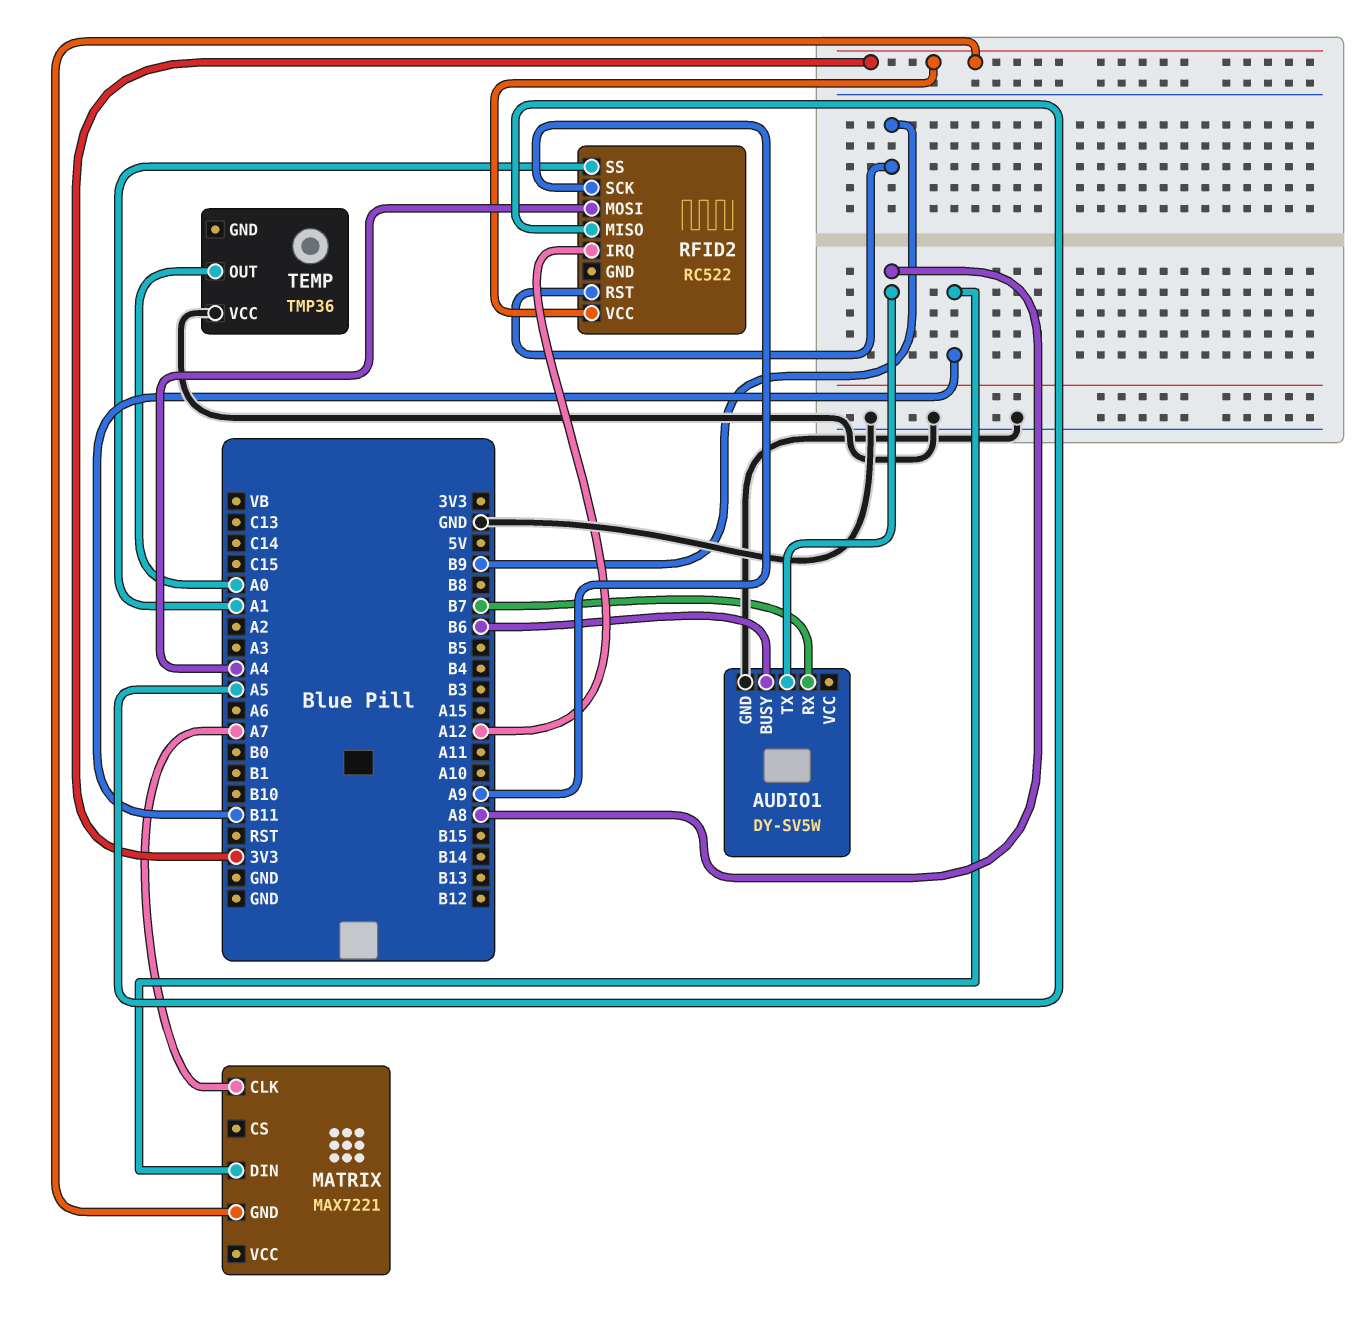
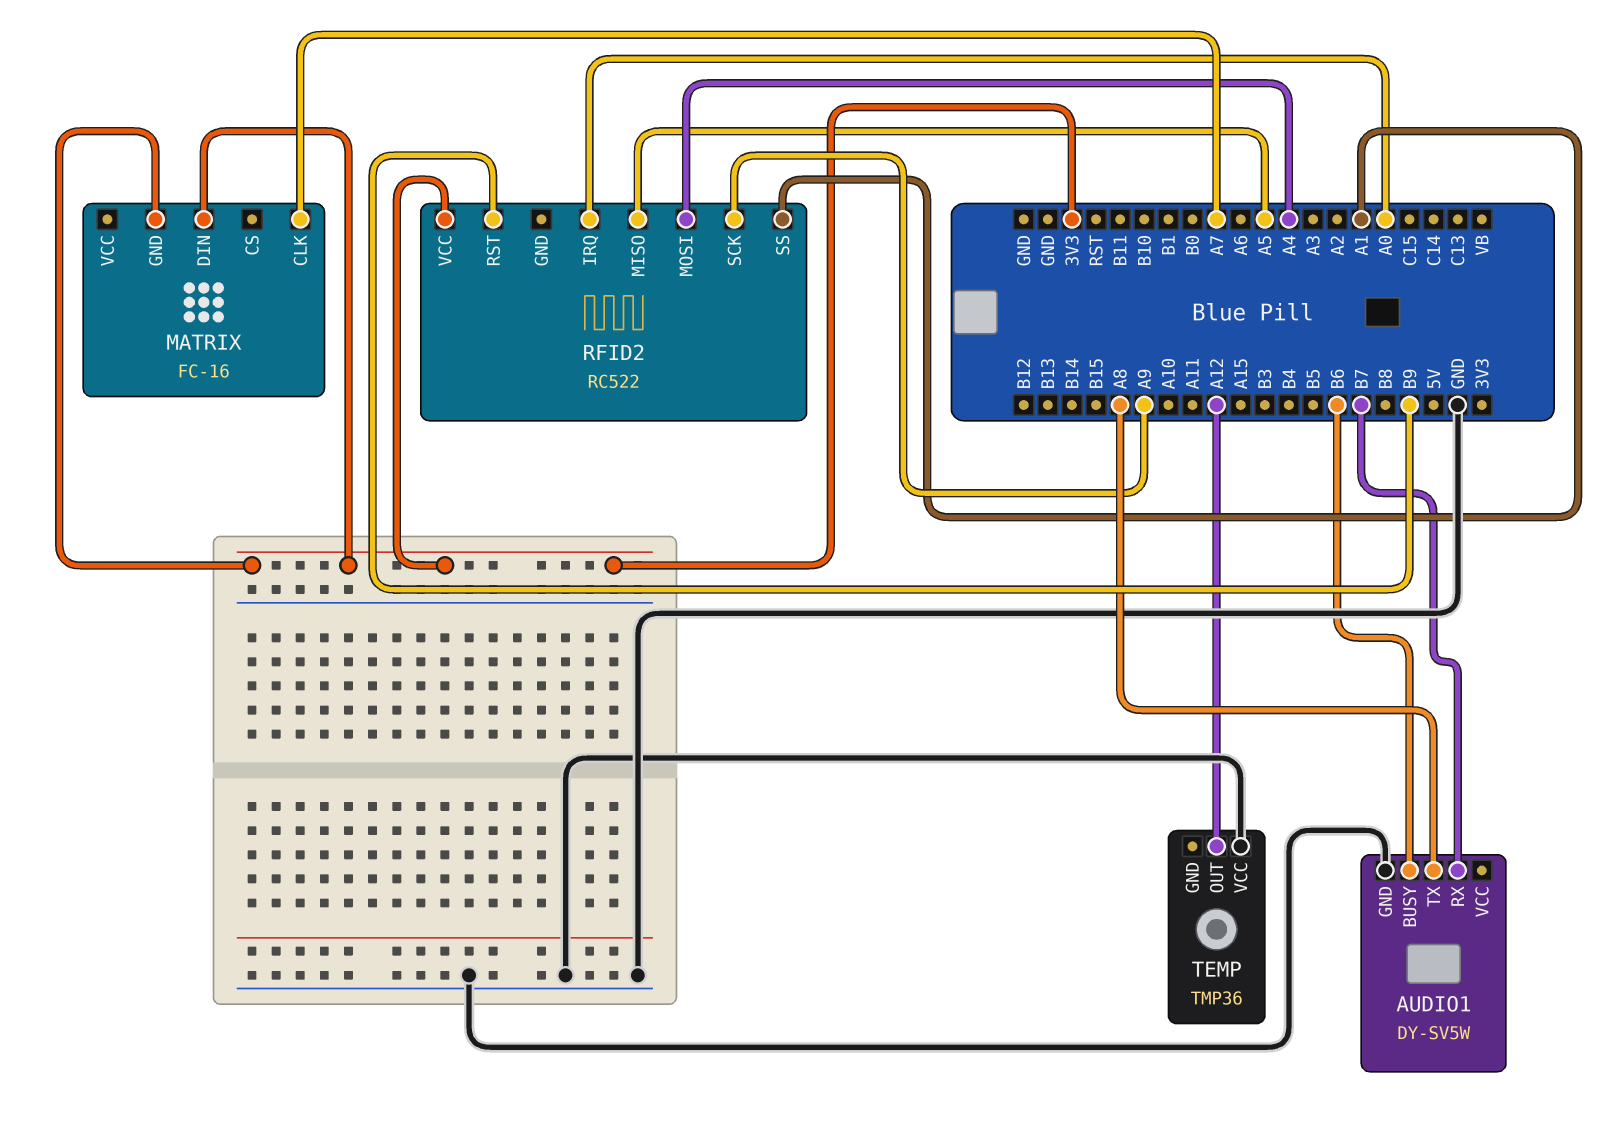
MATRIX: MAX7221 -> FC-16
MATRIX pin DIN: B11 -> 3V3
RFID2 pin IRQ: A12 -> A0
TEMP pin OUT: A0 -> A12

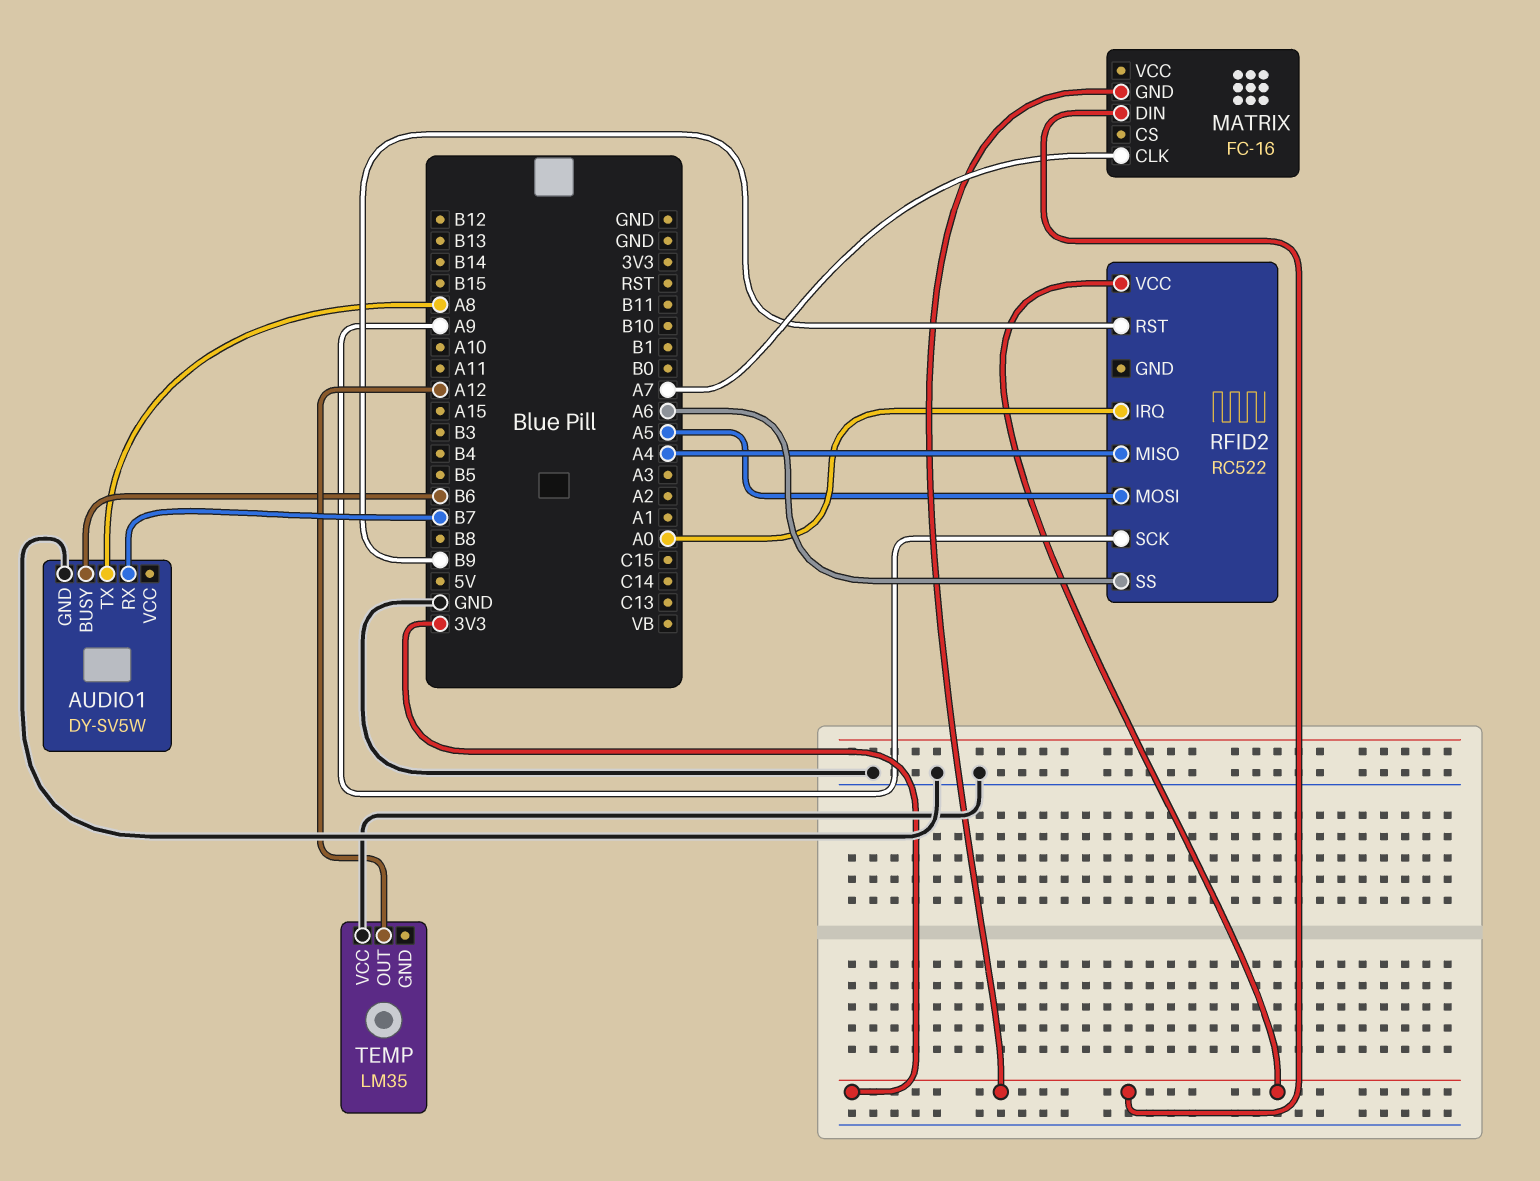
RFID2 pin MISO: A5 -> A4
RFID2 pin MOSI: A4 -> A5
RFID2 pin SS: A1 -> A6
TEMP: TMP36 -> LM35

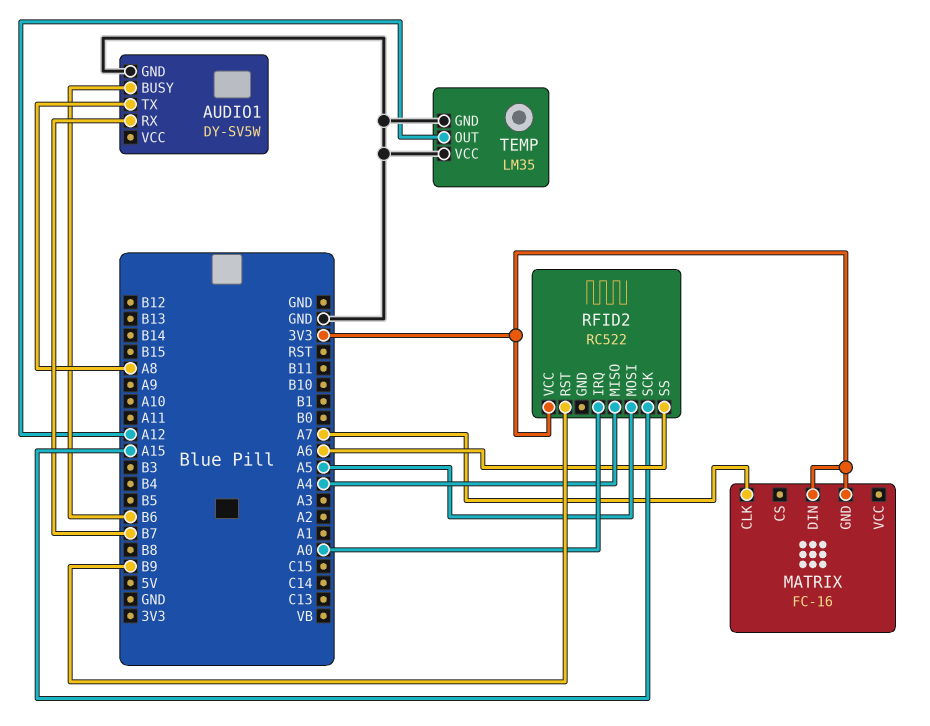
RFID2 pin SCK: A9 -> A15
TEMP pin GND: none -> GND

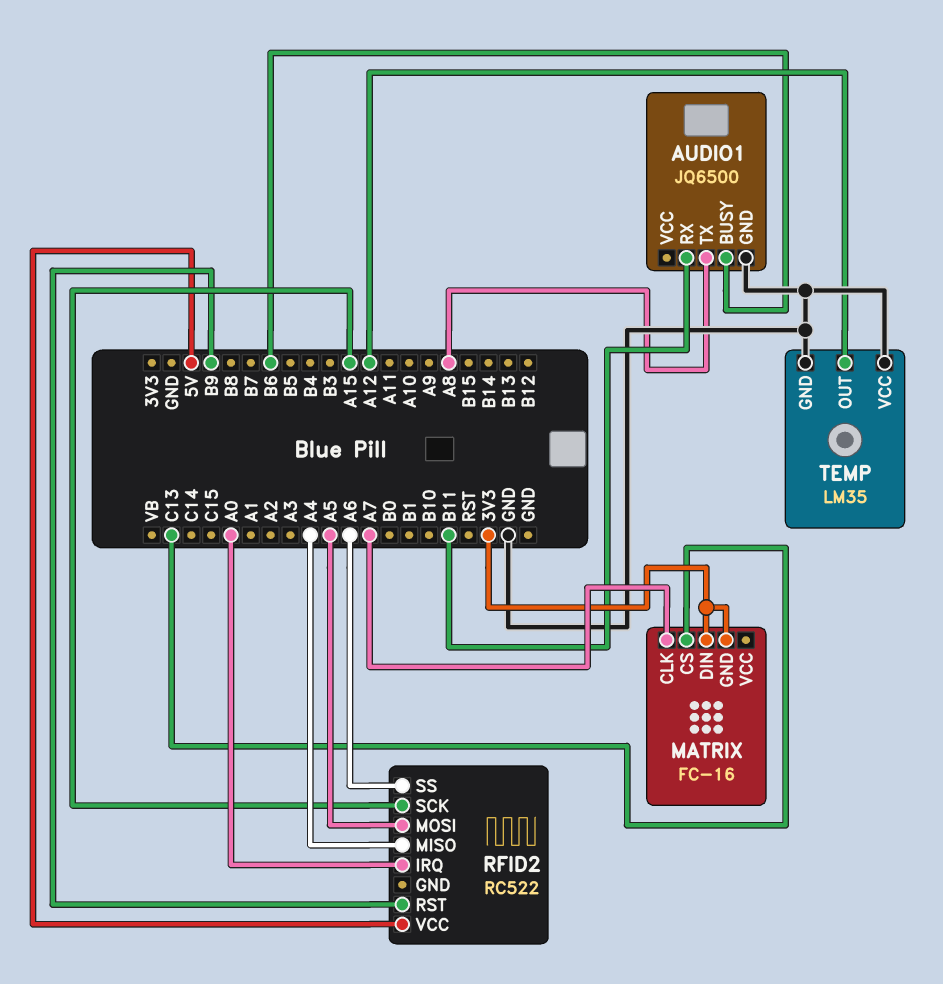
AUDIO1: DY-SV5W -> JQ6500
AUDIO1 pin RX: B7 -> B11
MATRIX pin CS: none -> C13
RFID2 pin VCC: 3V3 -> 5V

